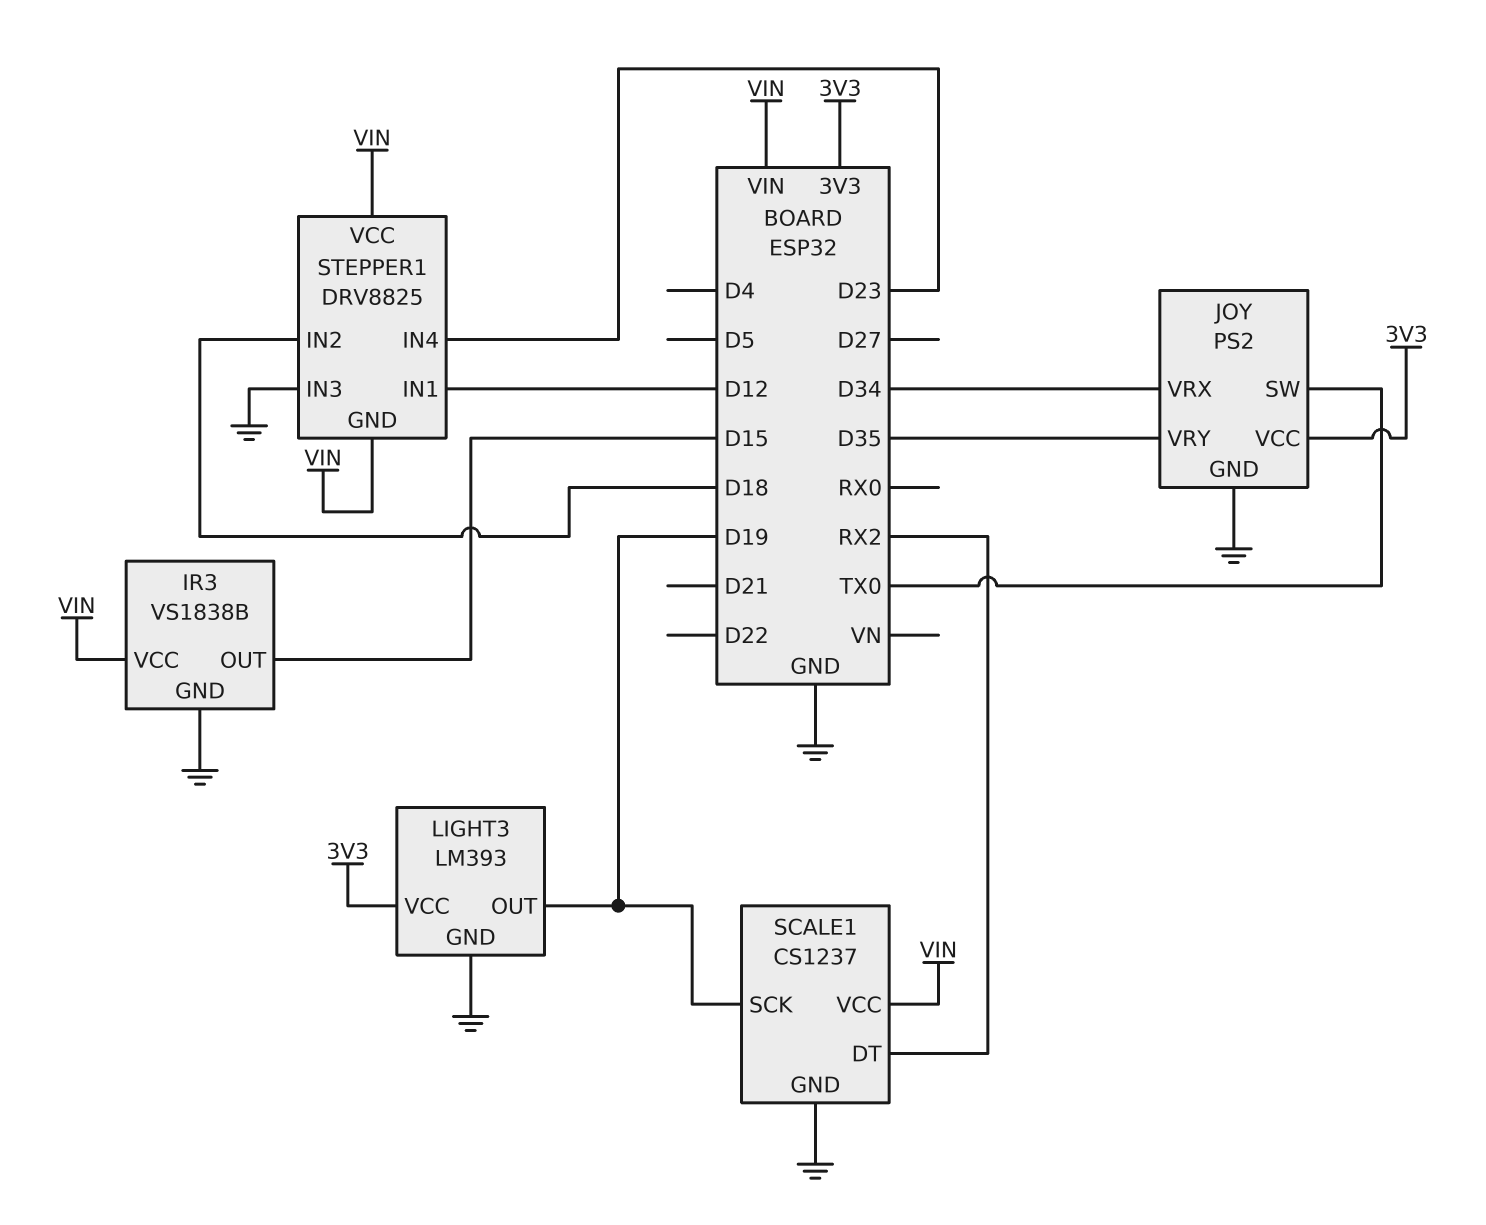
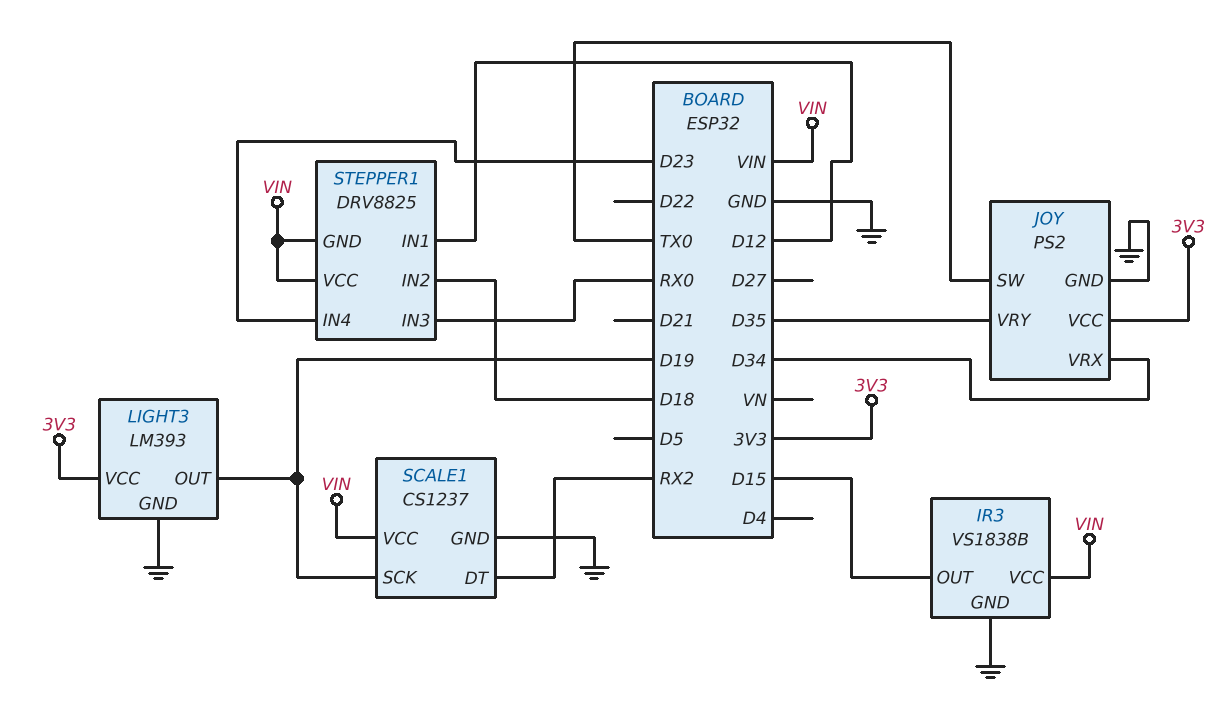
STEPPER1 pin IN3: GND -> RX0

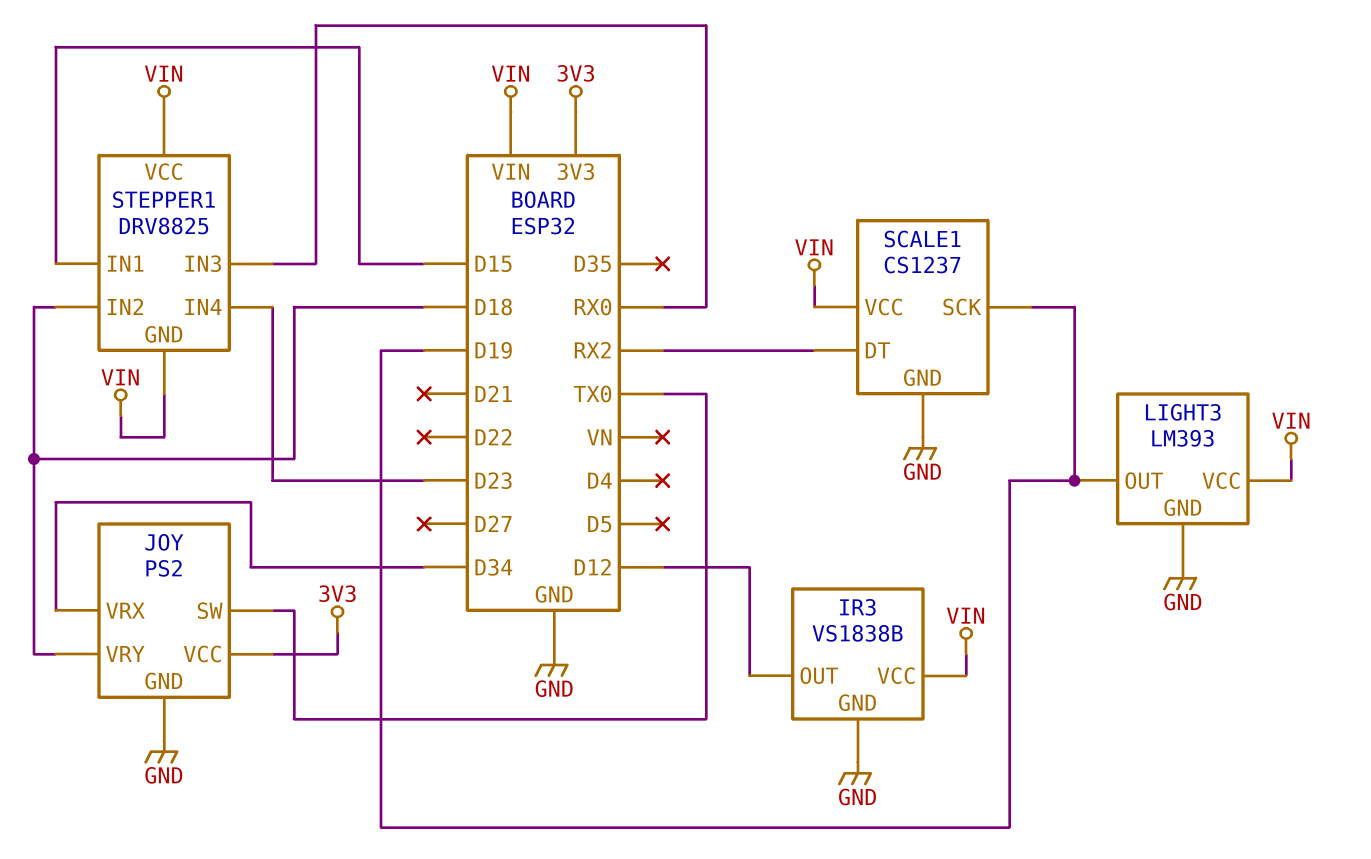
IR3 pin OUT: D15 -> D12
JOY pin VRY: D35 -> D18
LIGHT3 pin VCC: 3V3 -> VIN
STEPPER1 pin IN1: D12 -> D15

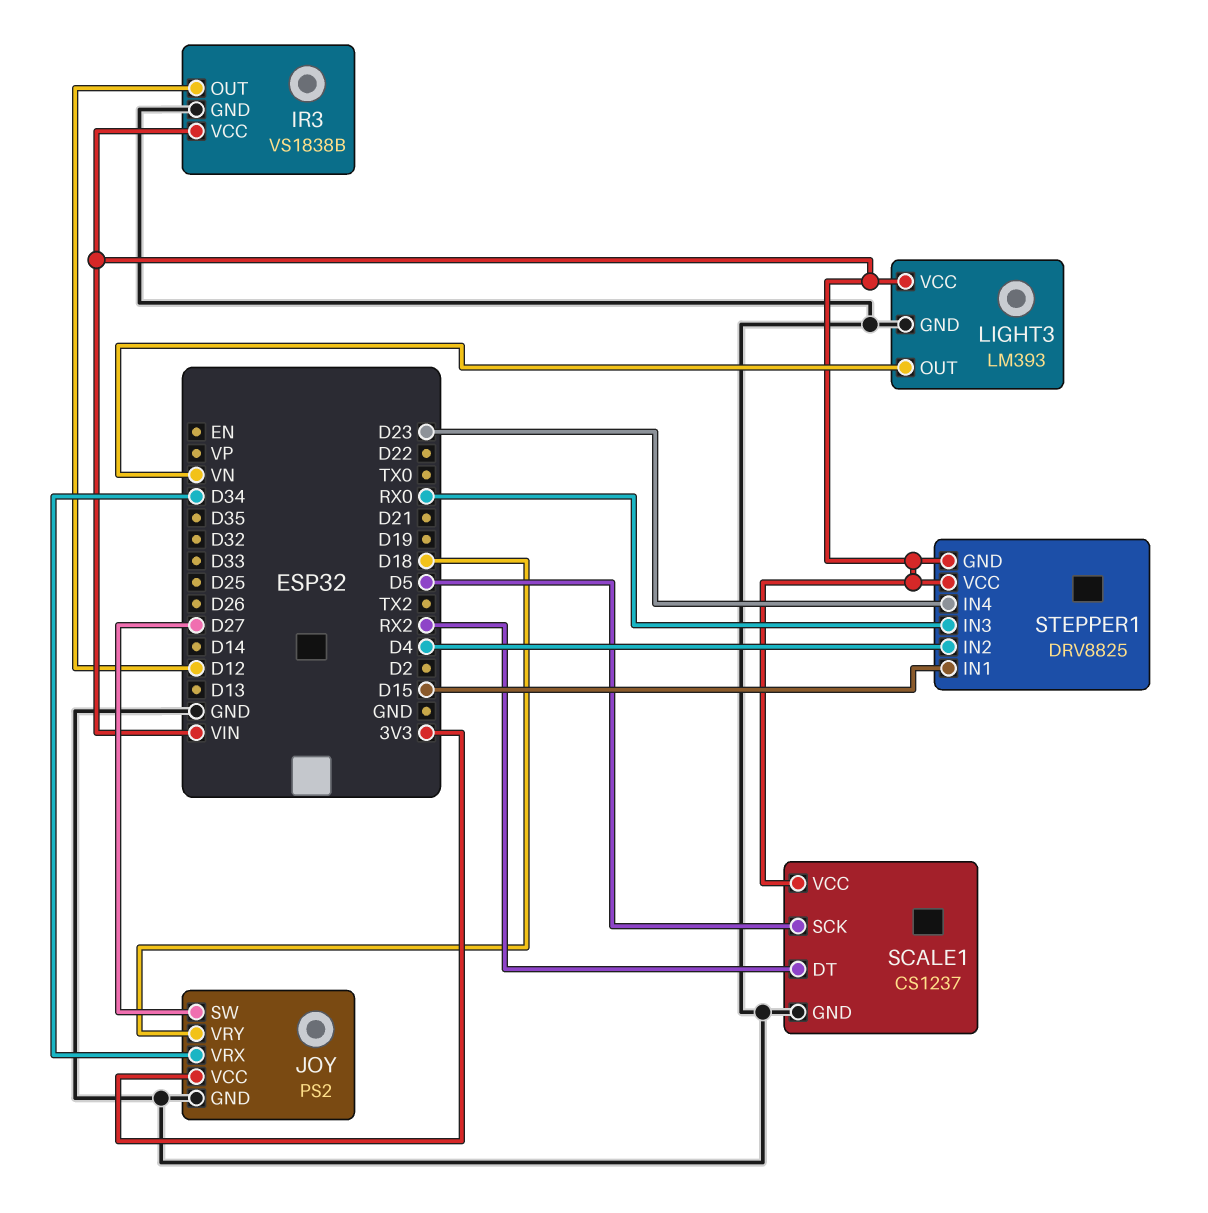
JOY pin SW: TX0 -> D27
LIGHT3 pin OUT: D19 -> VN
SCALE1 pin SCK: D19 -> D5
STEPPER1 pin IN2: D18 -> D4

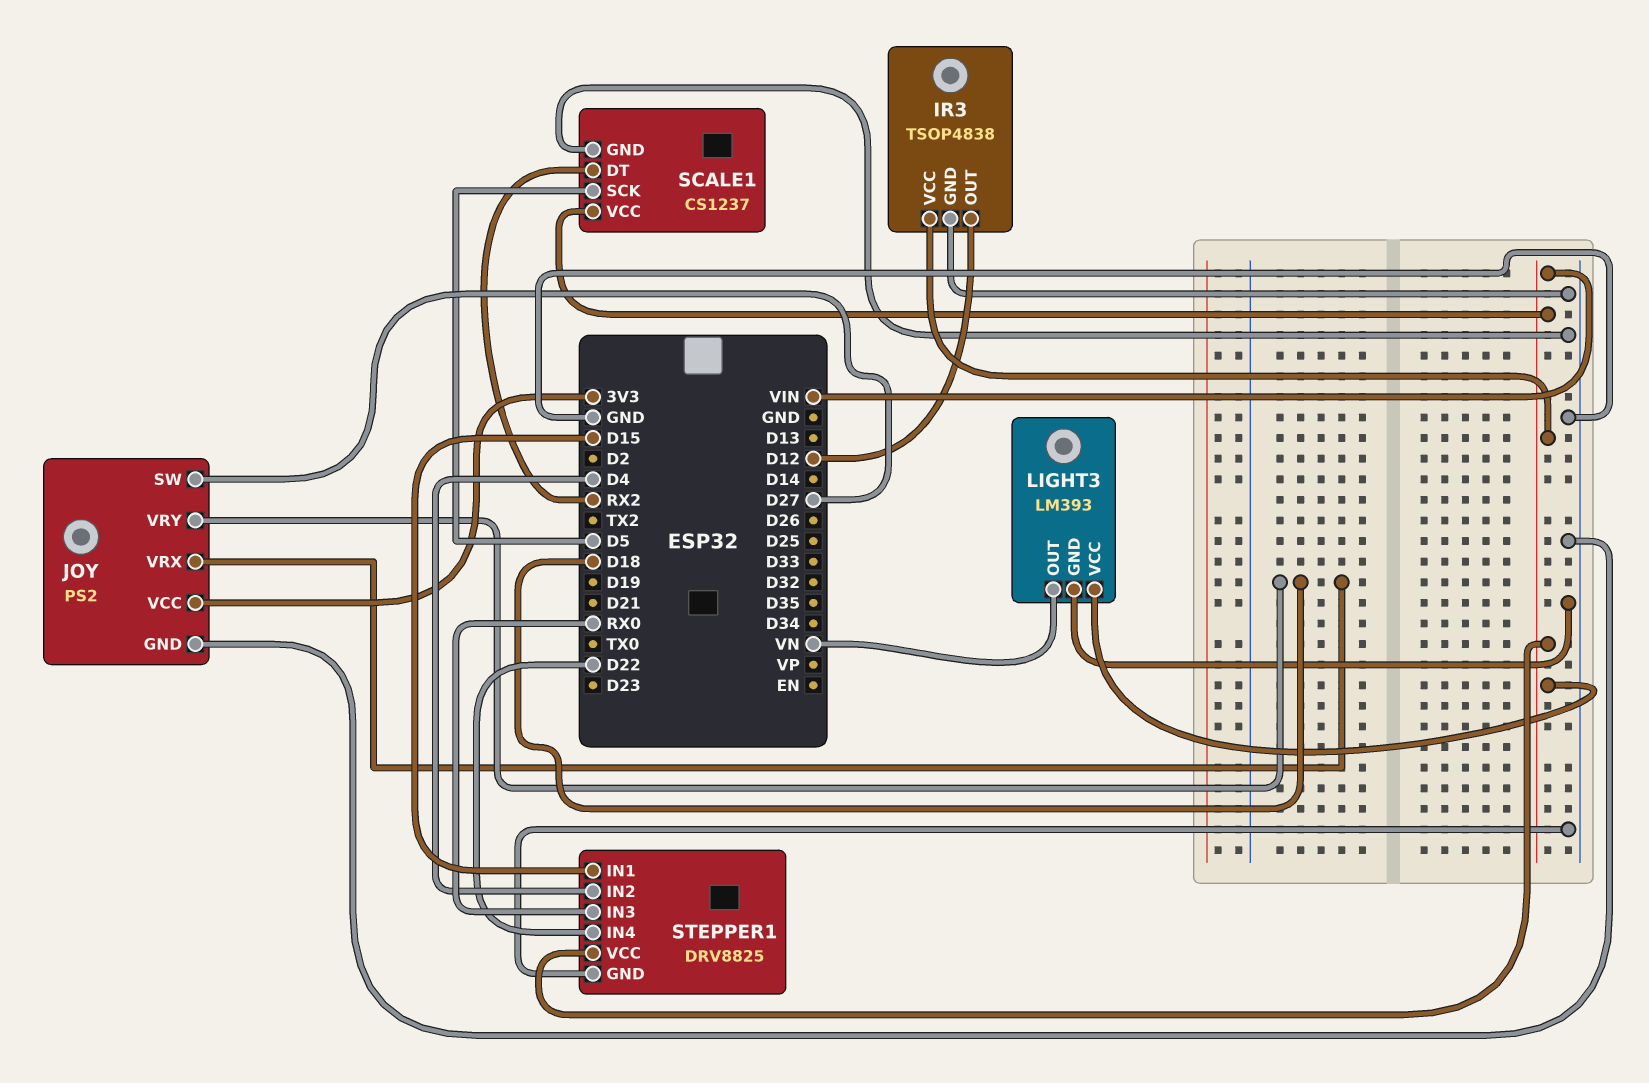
IR3: VS1838B -> TSOP4838
JOY pin VRX: D34 -> D18
STEPPER1 pin GND: VIN -> GND
STEPPER1 pin IN4: D23 -> D22

